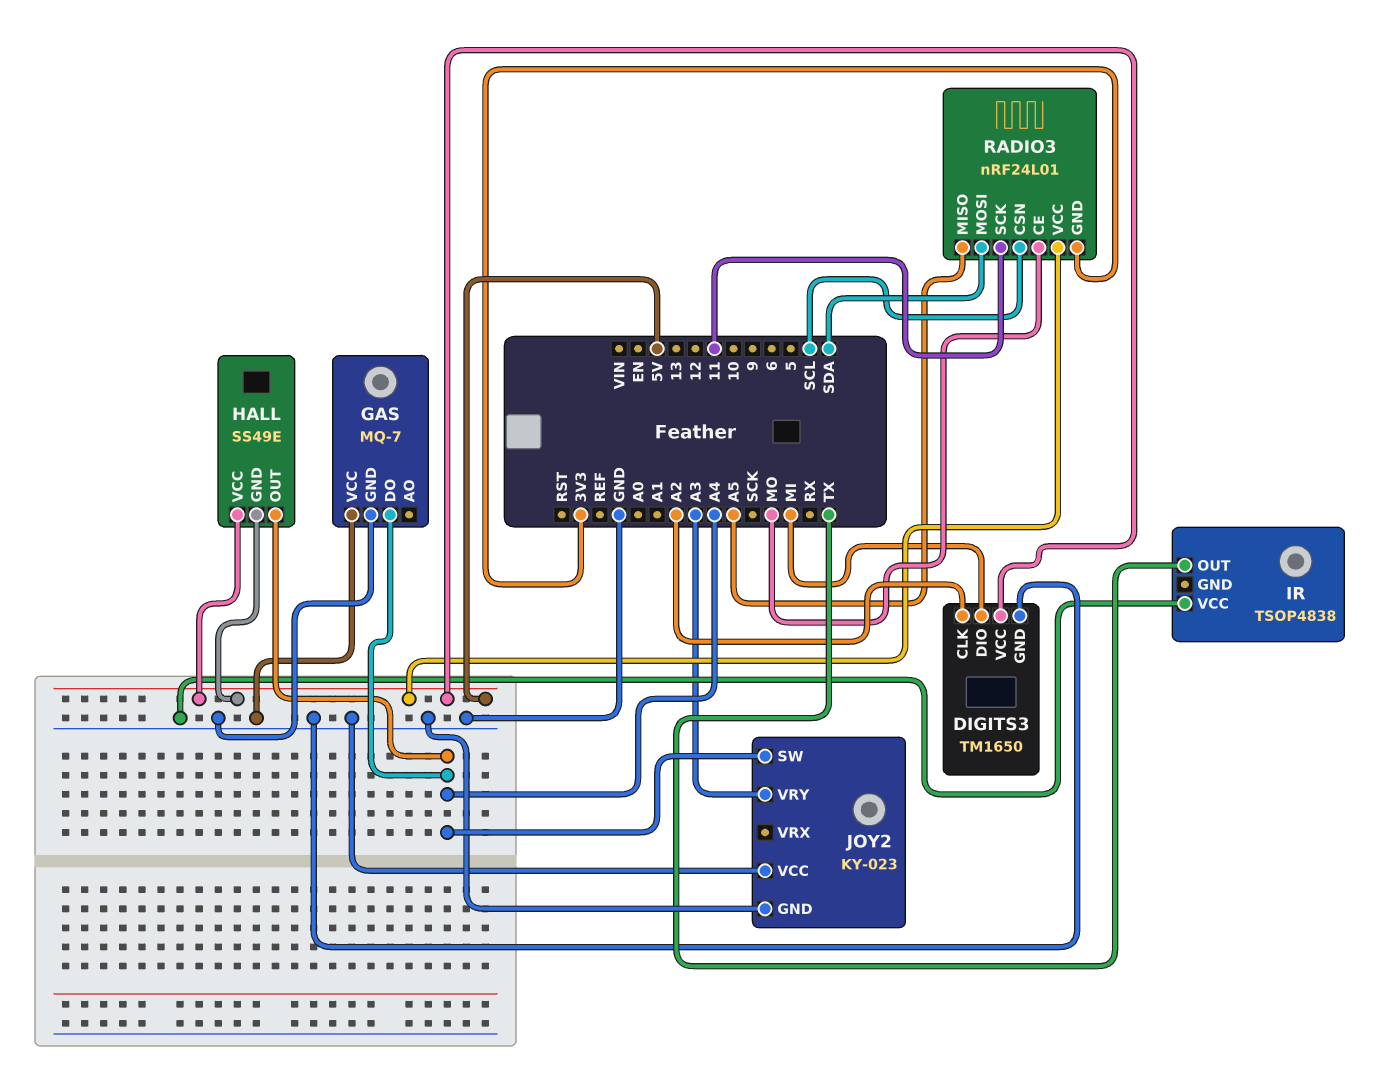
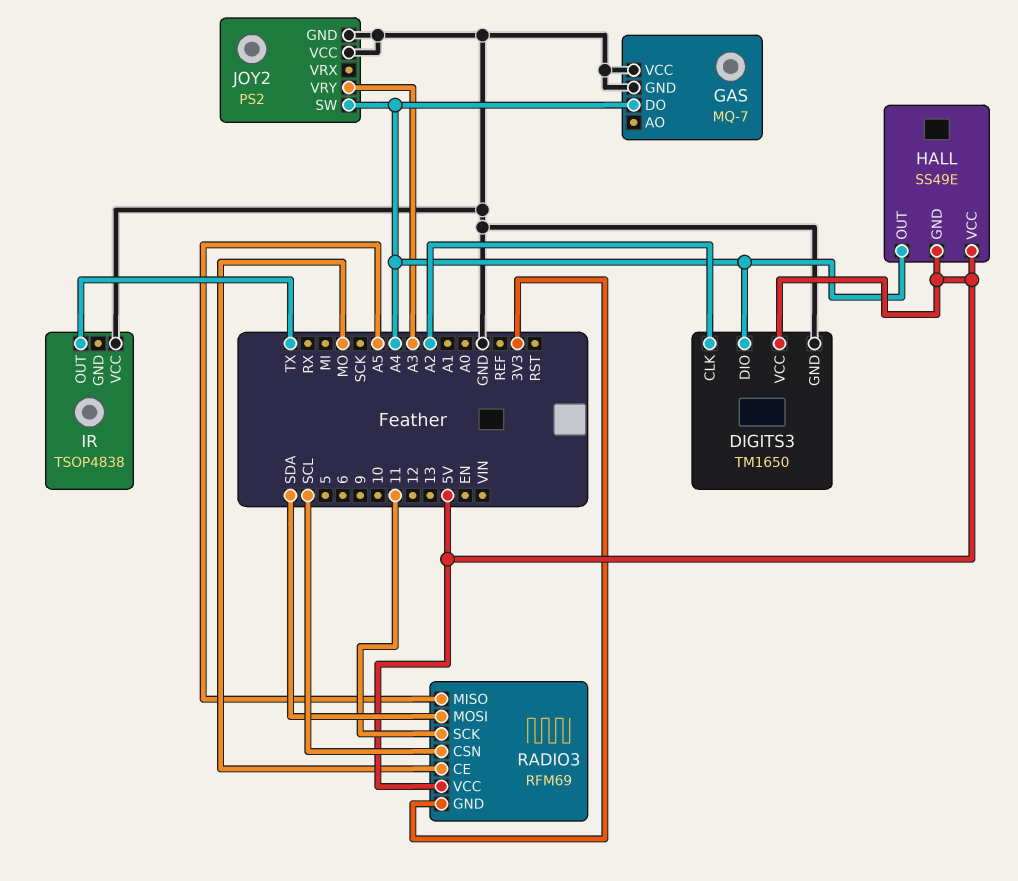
DIGITS3 pin DIO: MI -> A4
JOY2: KY-023 -> PS2
RADIO3: nRF24L01 -> RFM69

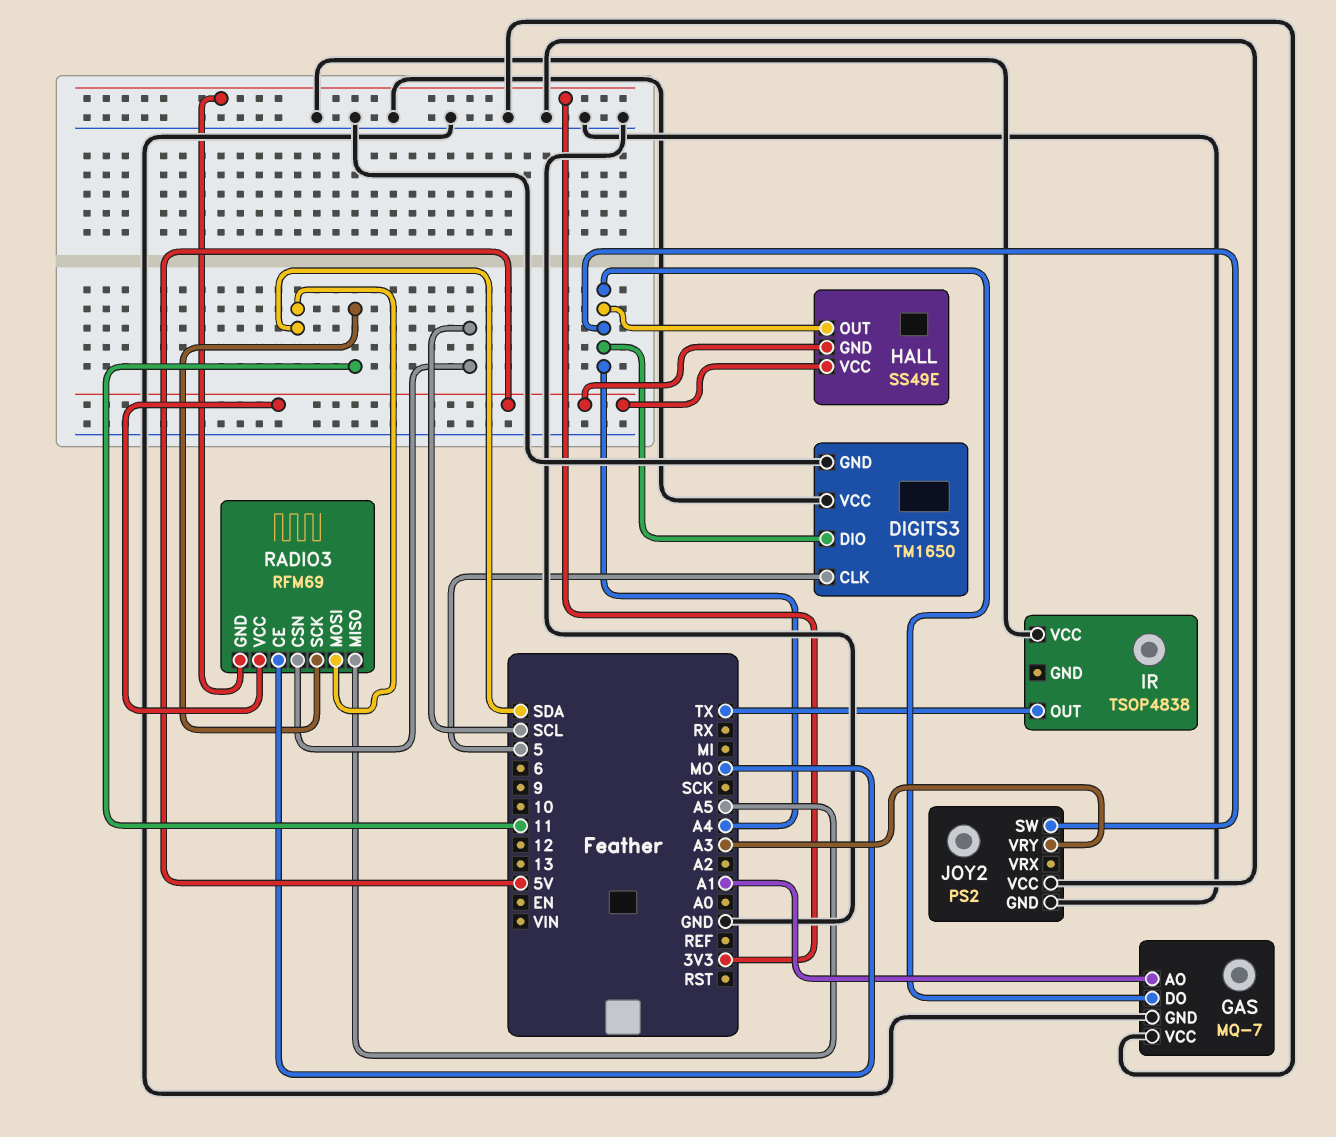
DIGITS3 pin CLK: A2 -> 5
DIGITS3 pin VCC: 5V -> GND
GAS pin AO: none -> A1

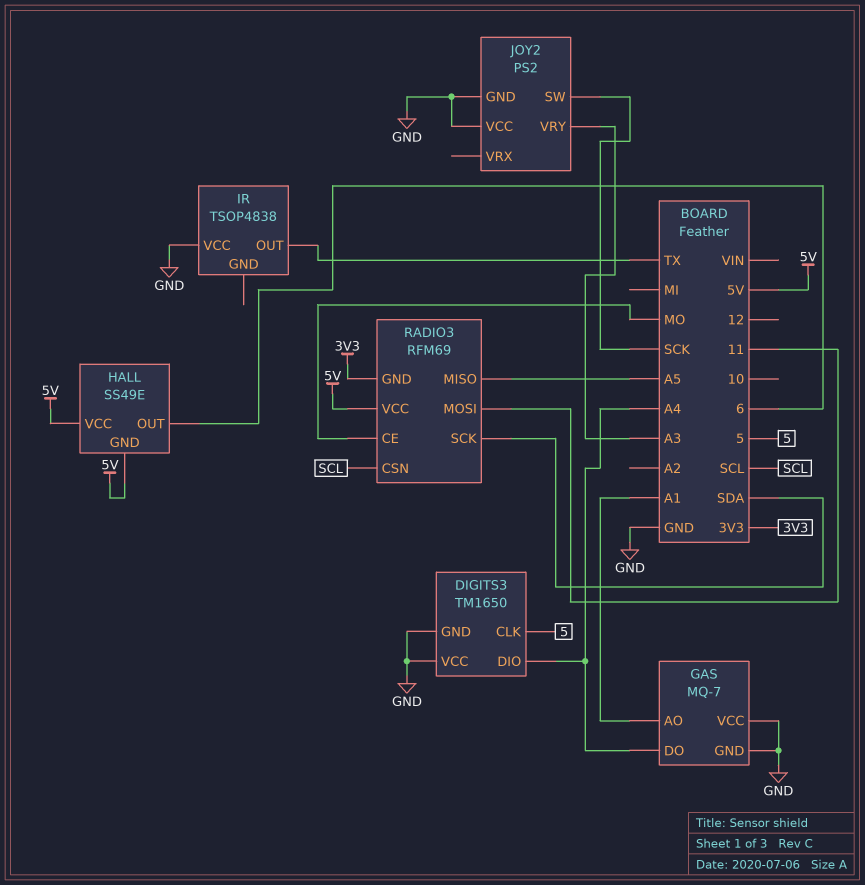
HALL pin OUT: A4 -> 6
JOY2 pin SW: A4 -> SCK
RADIO3 pin MOSI: SDA -> 11
RADIO3 pin SCK: 11 -> SDA

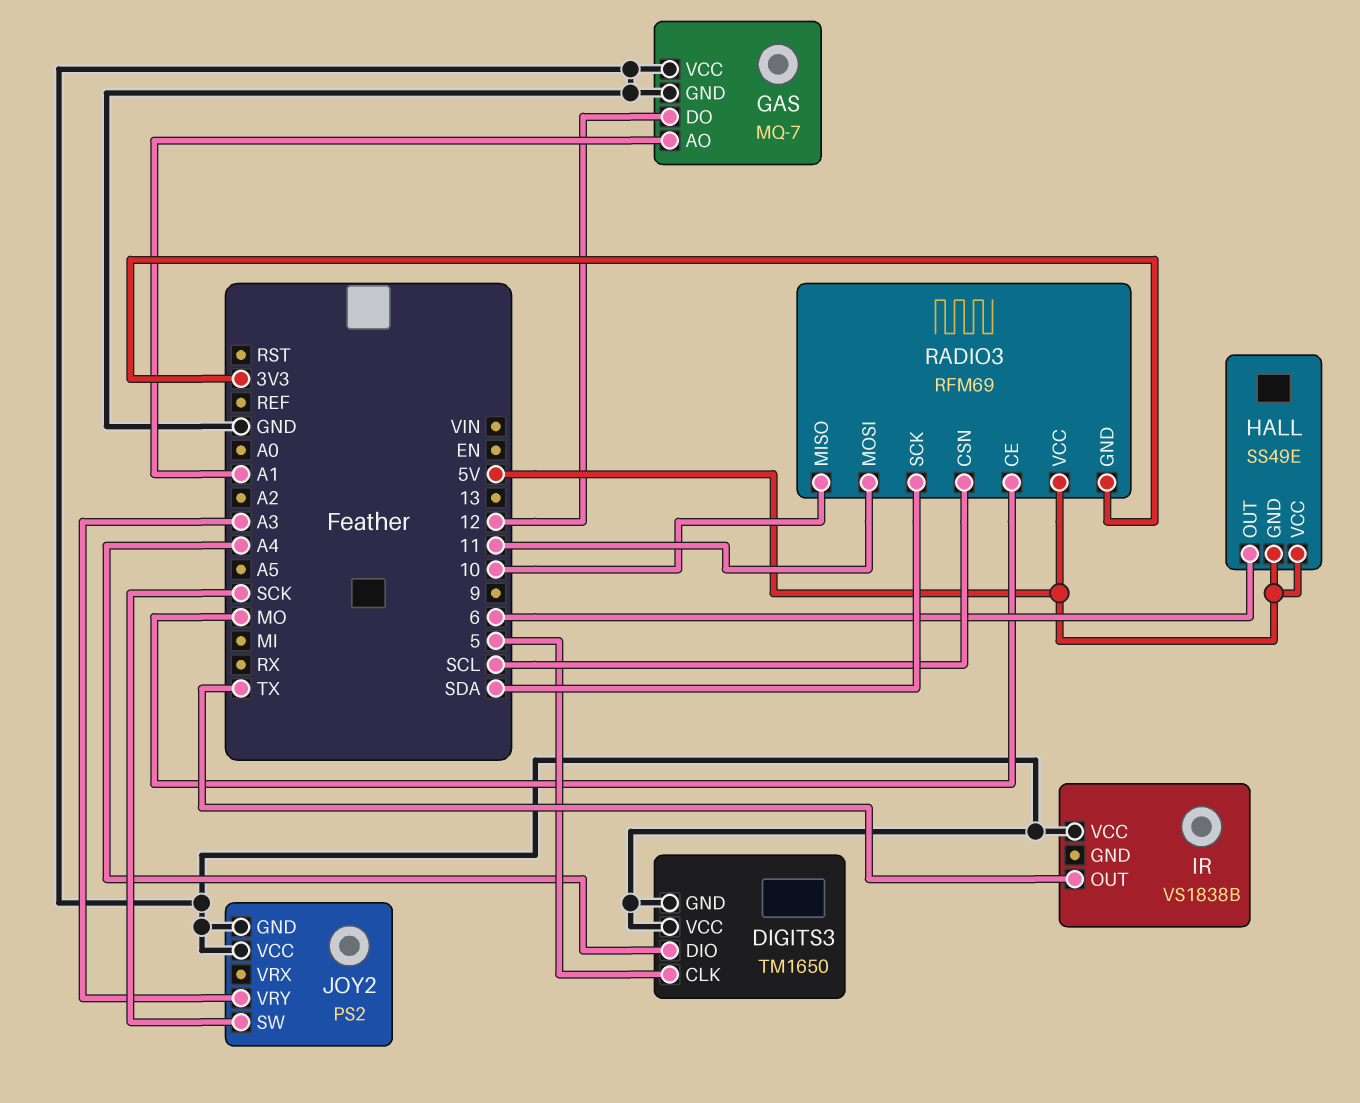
GAS pin DO: A4 -> 12
IR: TSOP4838 -> VS1838B
RADIO3 pin MISO: A5 -> 10

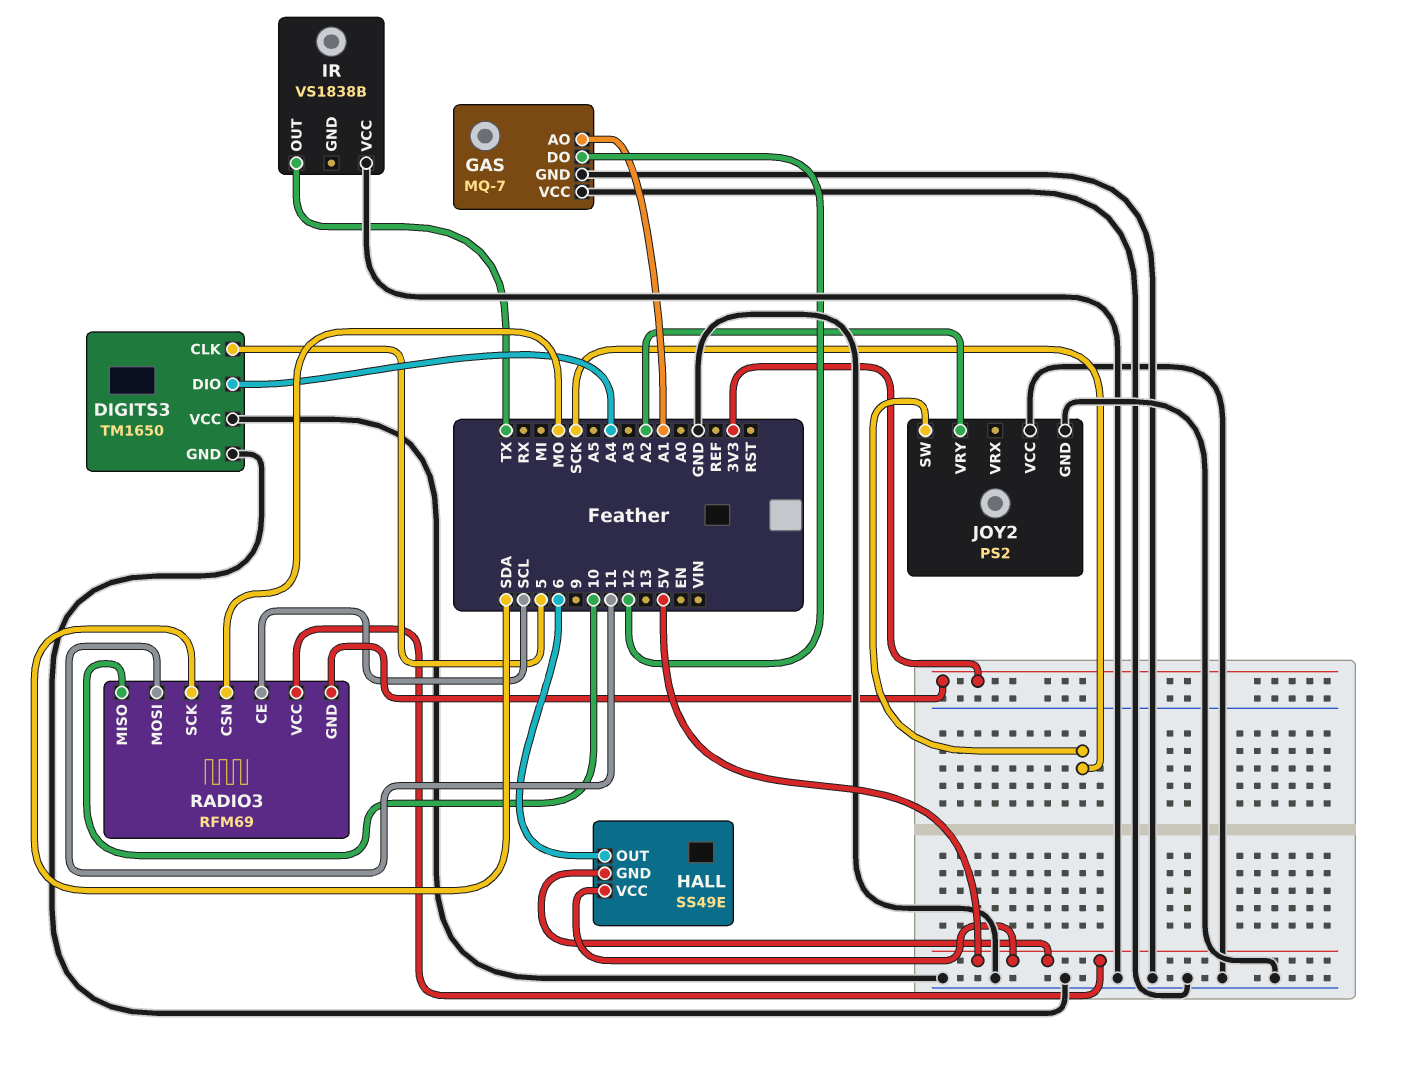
JOY2 pin VRY: A3 -> A2
RADIO3 pin CE: MO -> SCL
RADIO3 pin CSN: SCL -> MO

